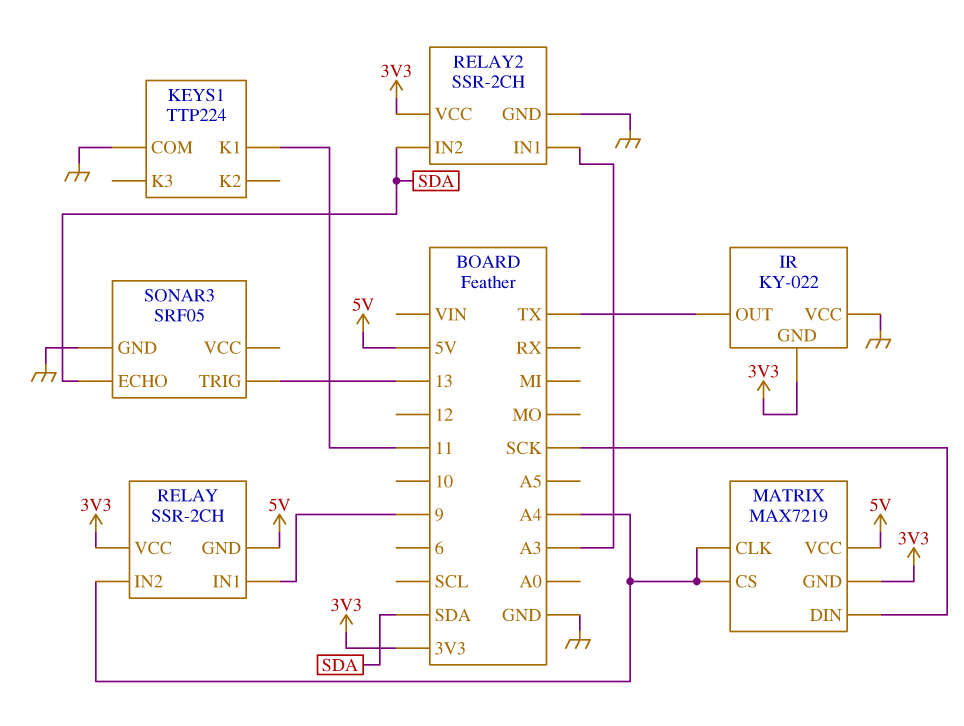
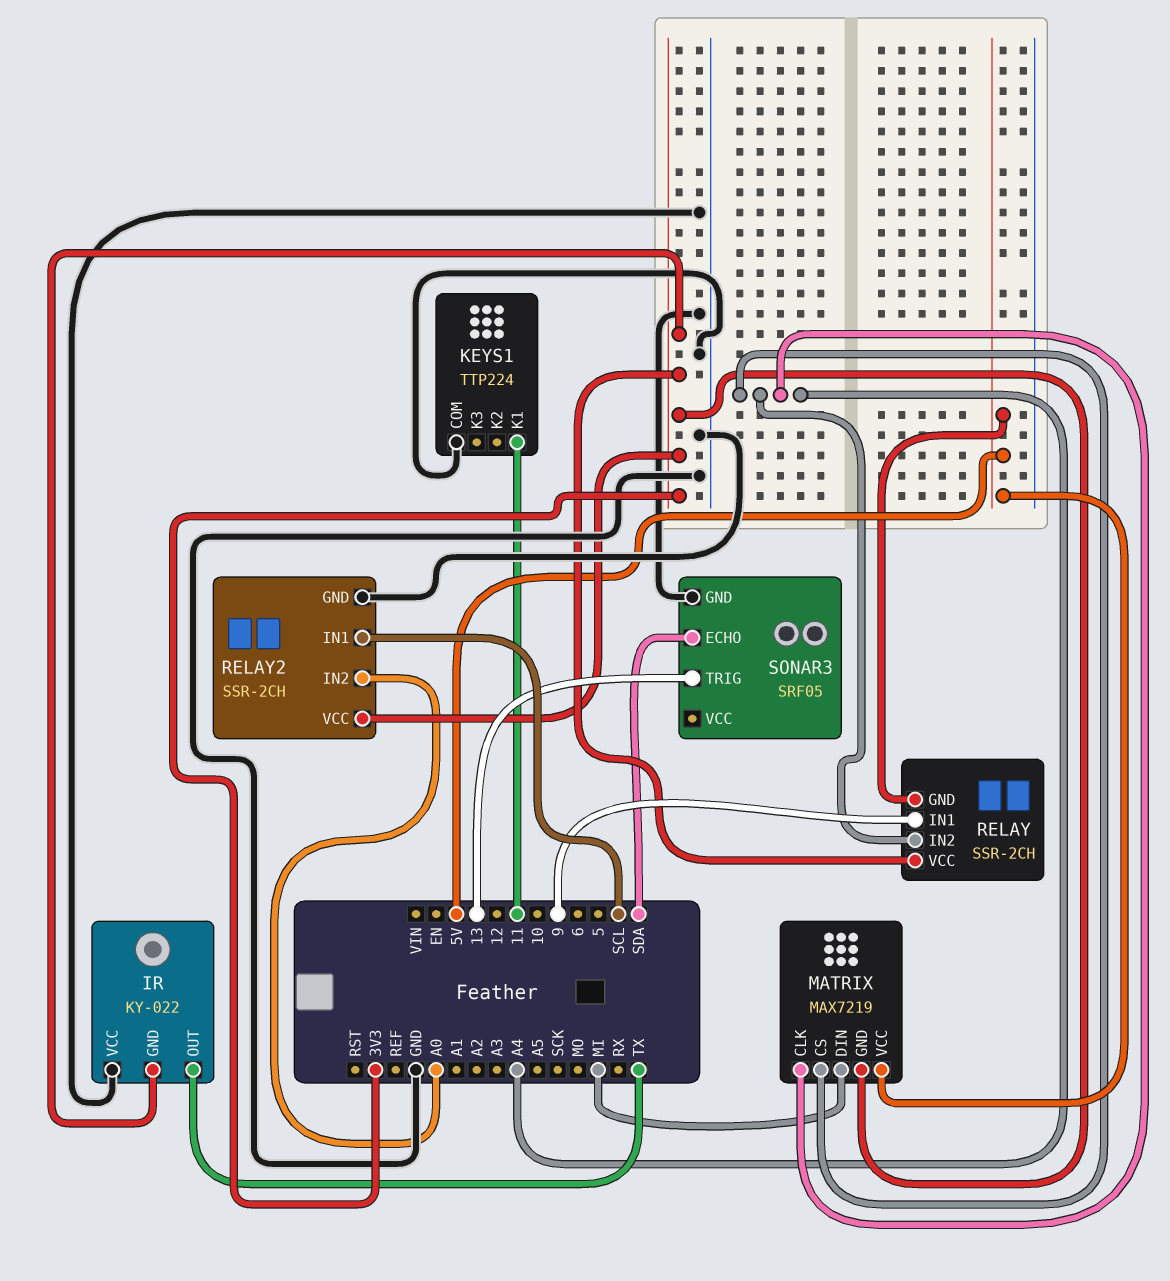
MATRIX pin DIN: SCK -> MI
RELAY2 pin IN1: A3 -> SCL
RELAY2 pin IN2: SDA -> A0

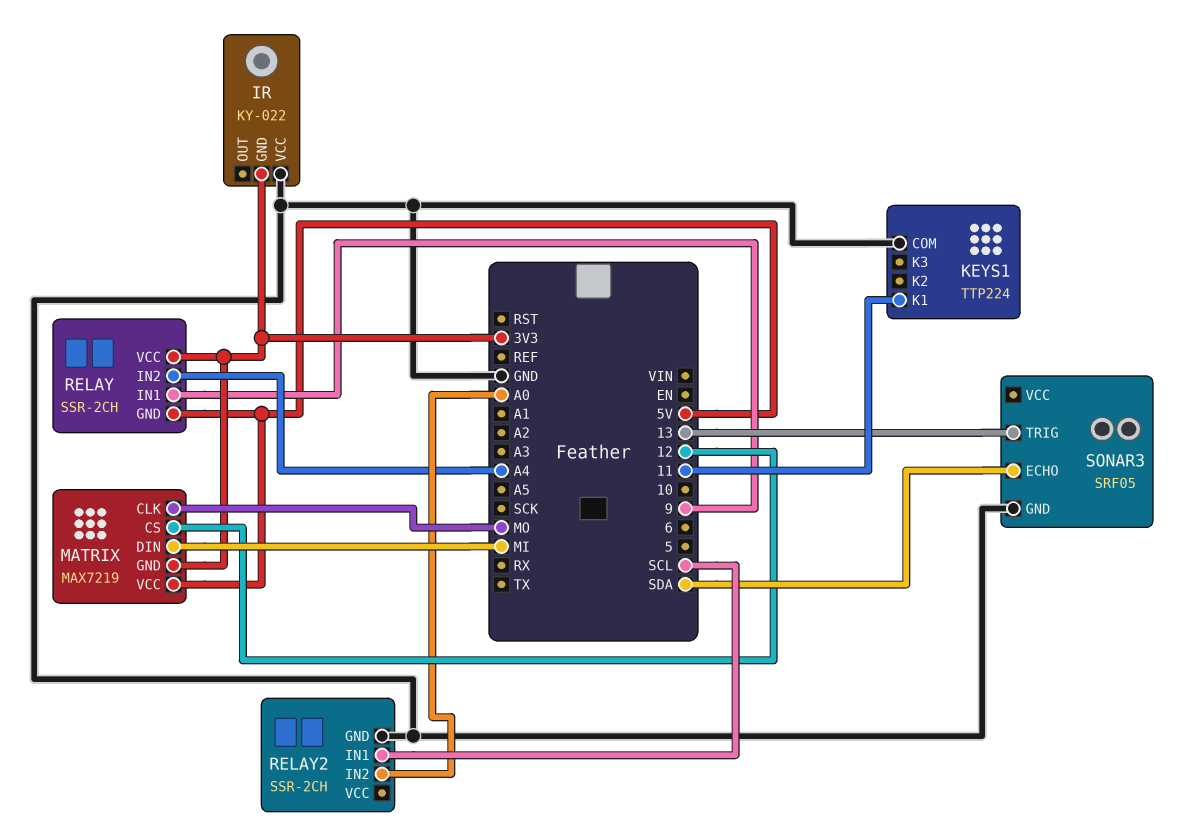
IR pin OUT: TX -> none
MATRIX pin CLK: A4 -> MO
MATRIX pin CS: A4 -> 12
RELAY2 pin VCC: 3V3 -> none

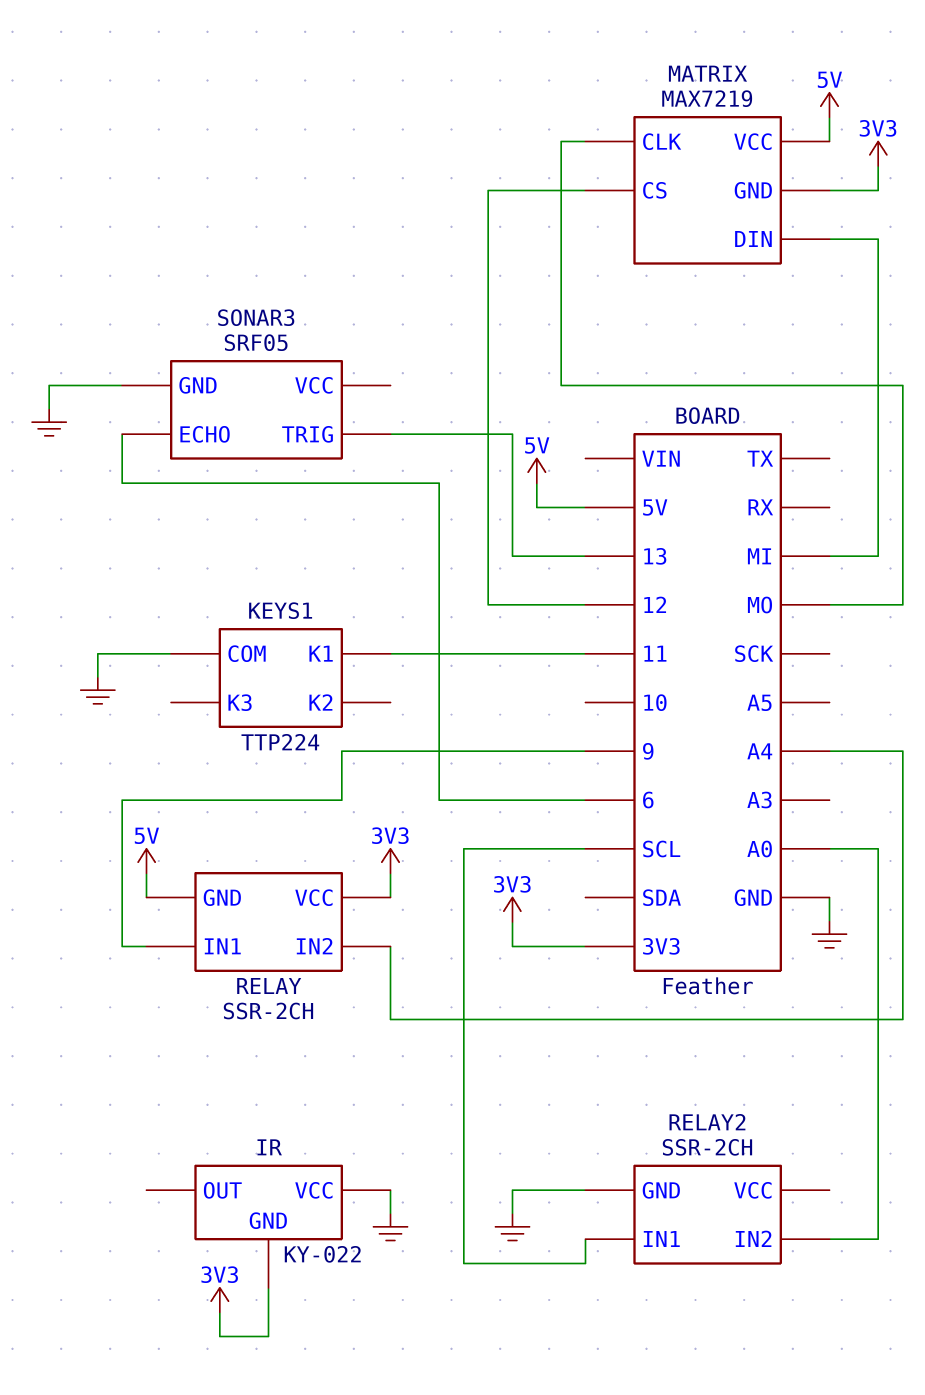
SONAR3 pin ECHO: SDA -> 6

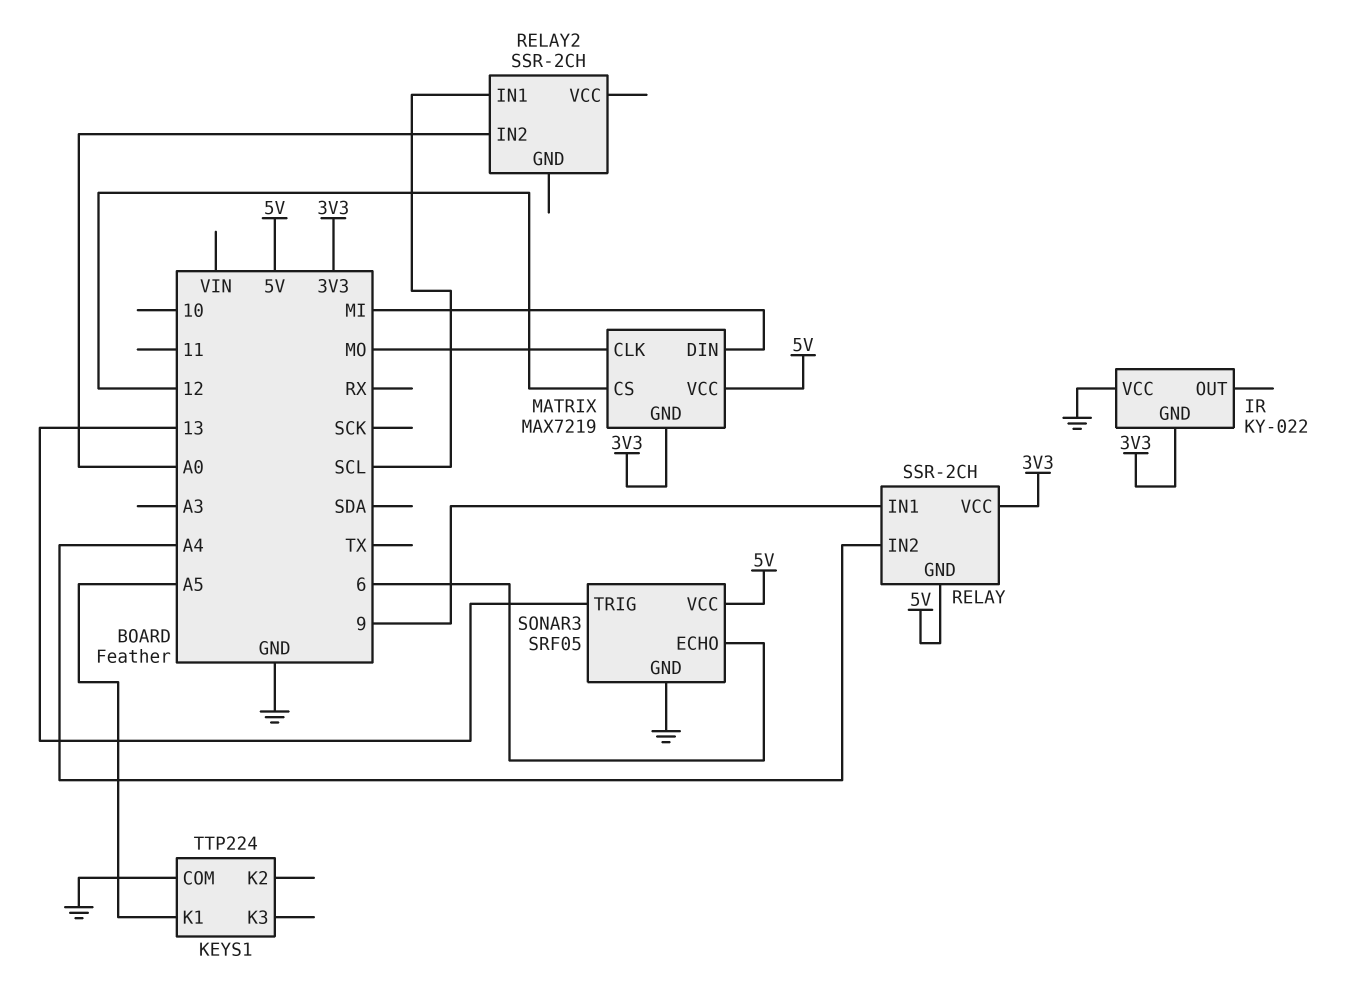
KEYS1 pin K1: 11 -> A5
RELAY2 pin GND: GND -> none
SONAR3 pin VCC: none -> 5V

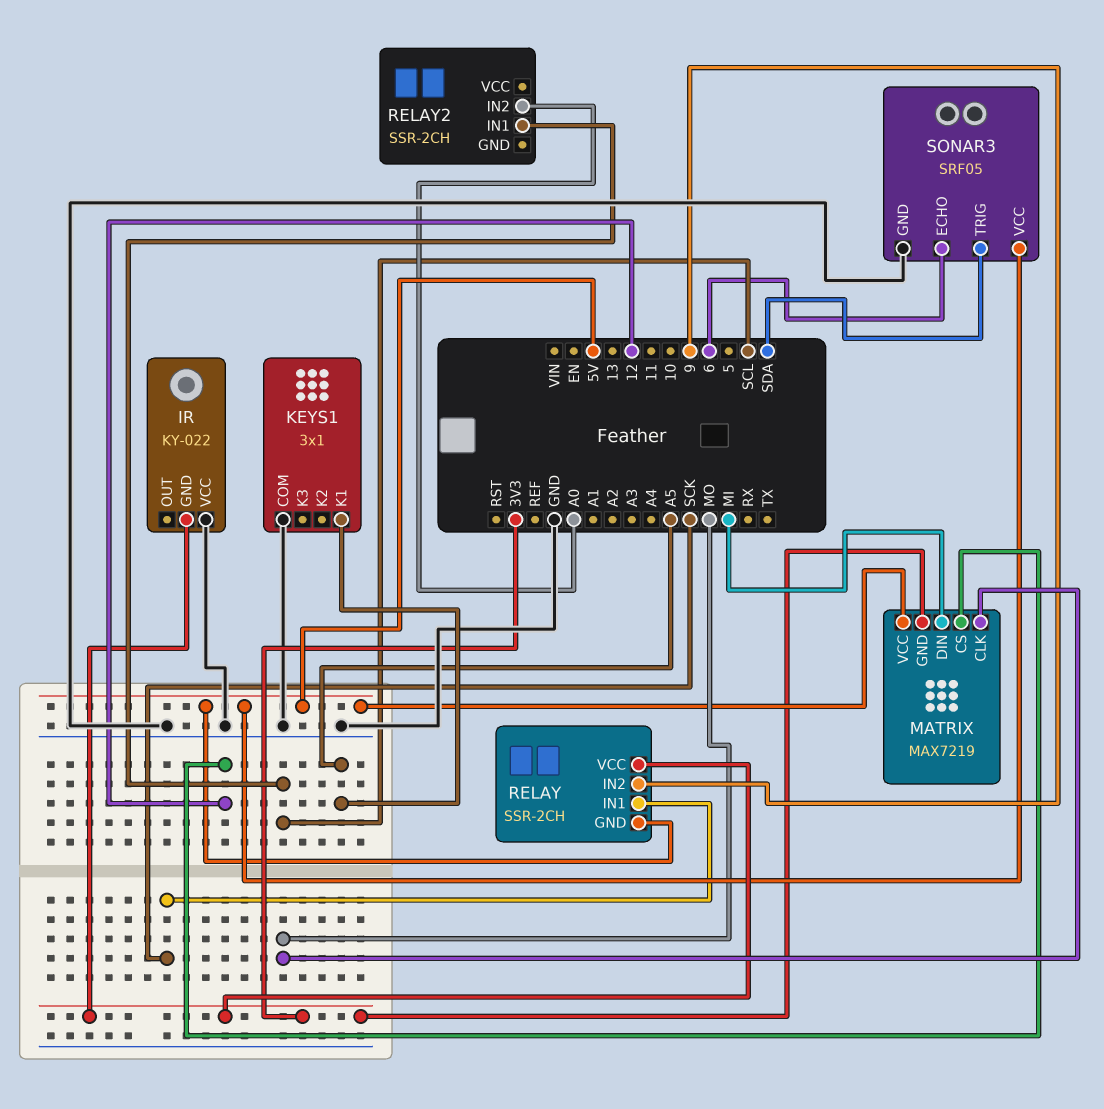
KEYS1: TTP224 -> 3x1
RELAY pin IN1: 9 -> SCK
RELAY pin IN2: A4 -> 9
SONAR3 pin TRIG: 13 -> SDA

